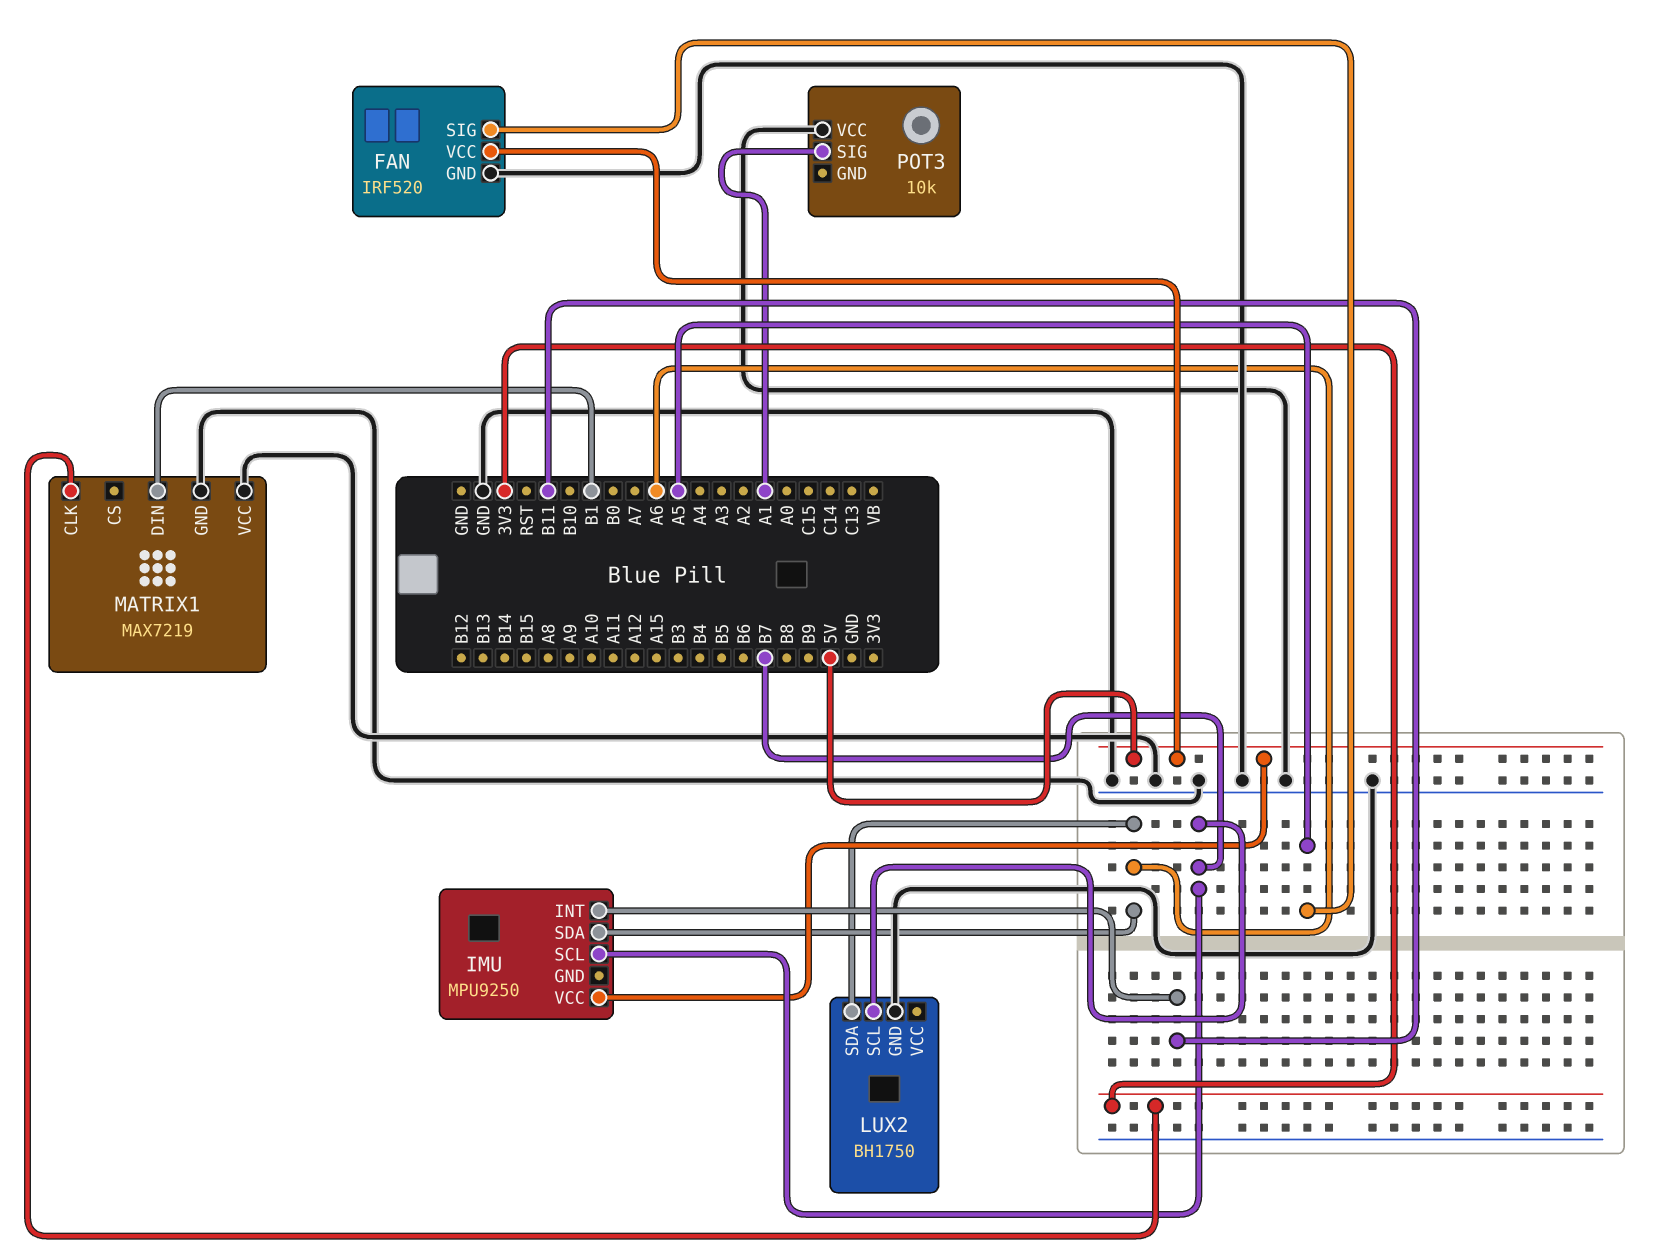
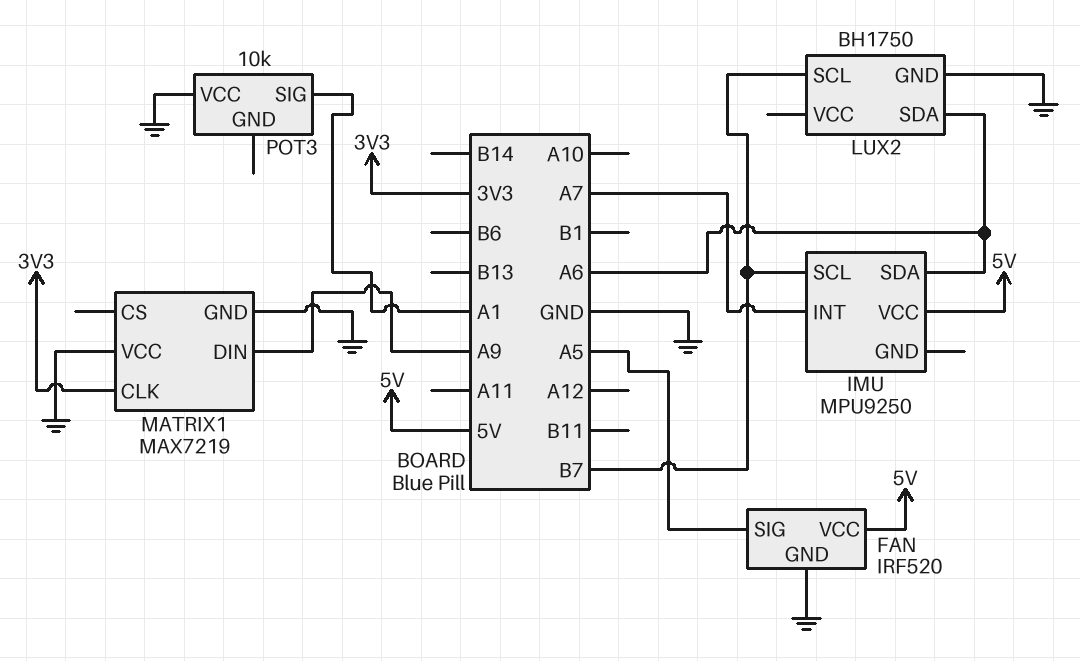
IMU pin INT: B11 -> A7
MATRIX1 pin DIN: B1 -> A9

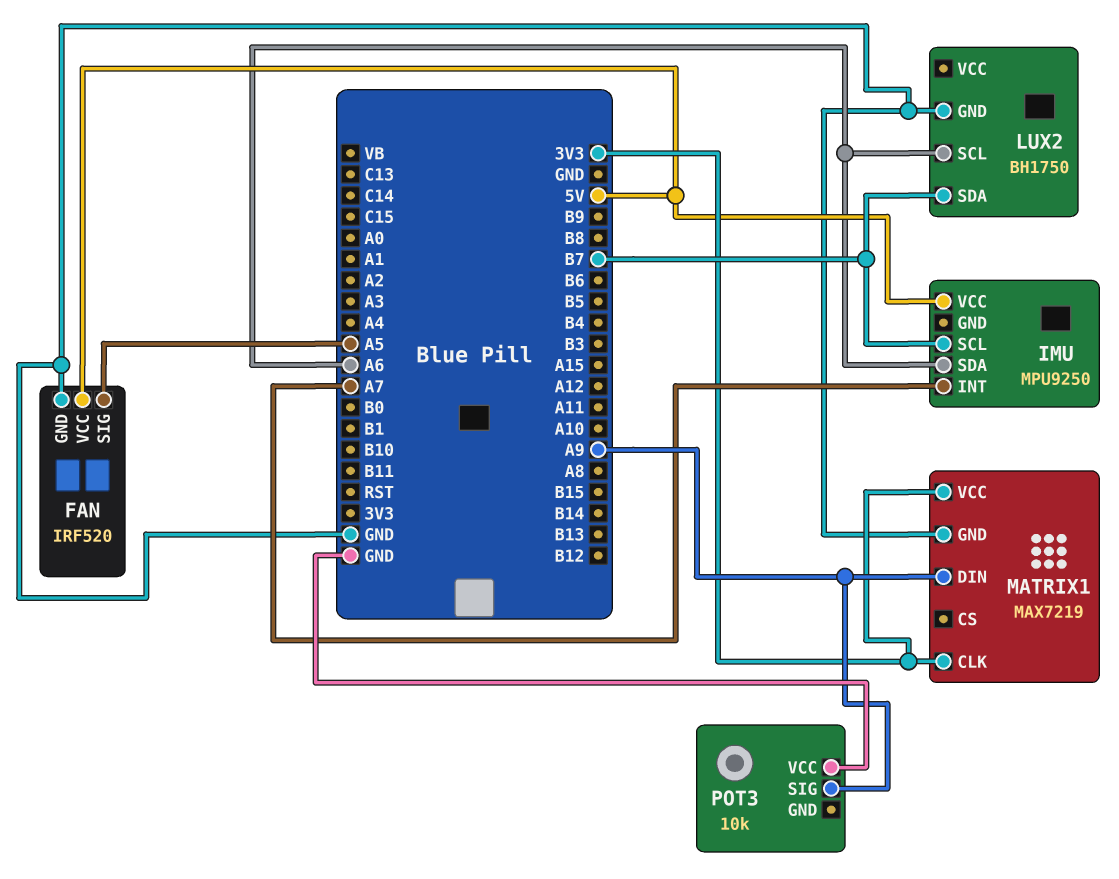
LUX2 pin SCL: B7 -> A6
LUX2 pin SDA: A6 -> B7
MATRIX1 pin VCC: GND -> 3V3
POT3 pin SIG: A1 -> A9

